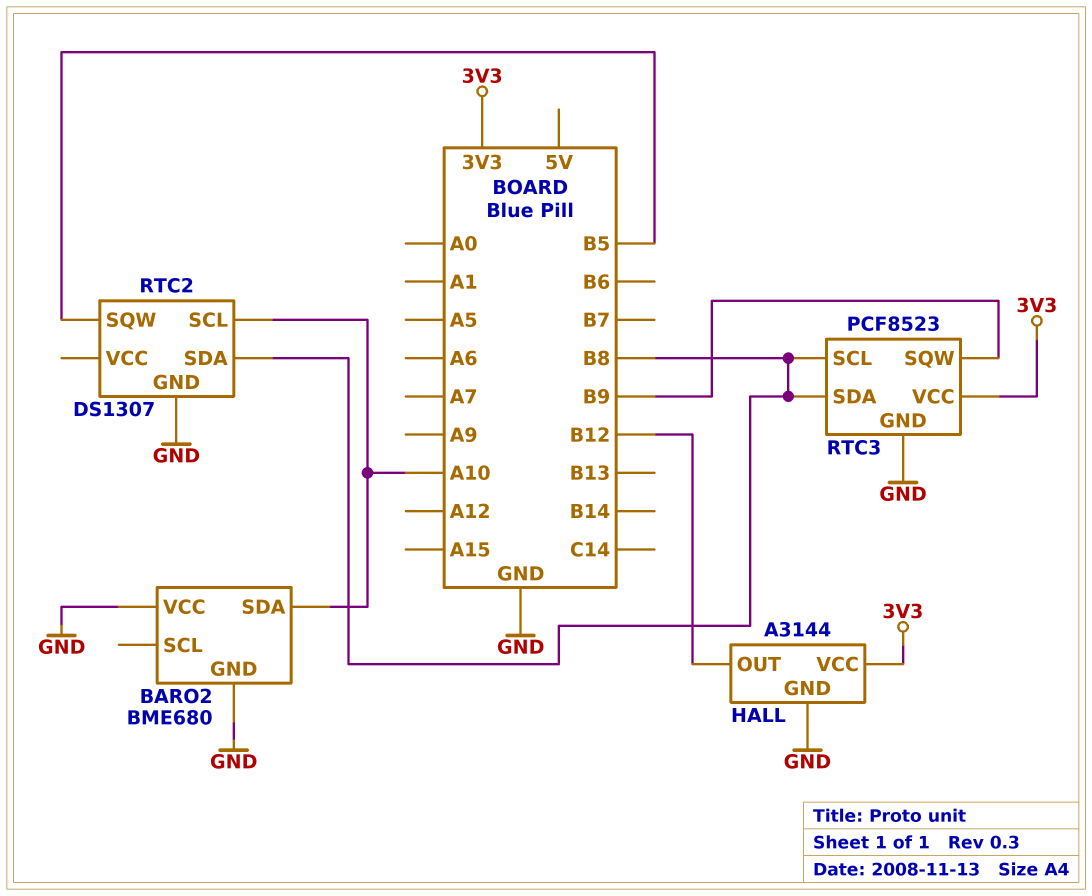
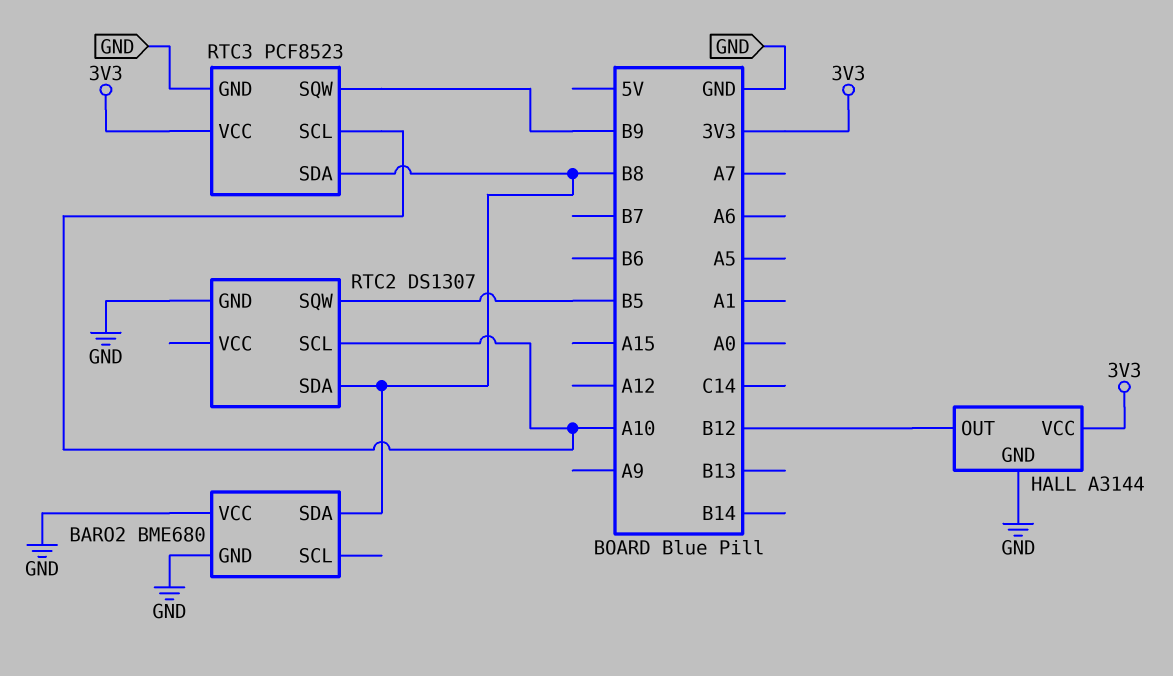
BARO2 pin SDA: A10 -> B8
RTC3 pin SCL: B8 -> A10

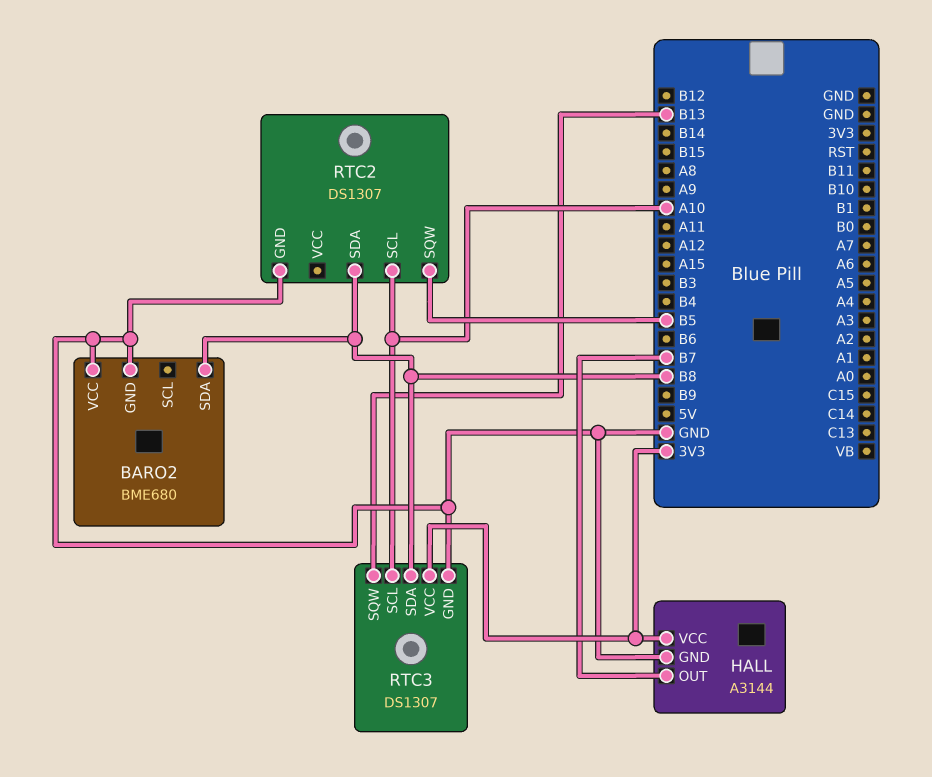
HALL pin OUT: B12 -> B7
RTC3: PCF8523 -> DS1307
RTC3 pin SQW: B9 -> B13

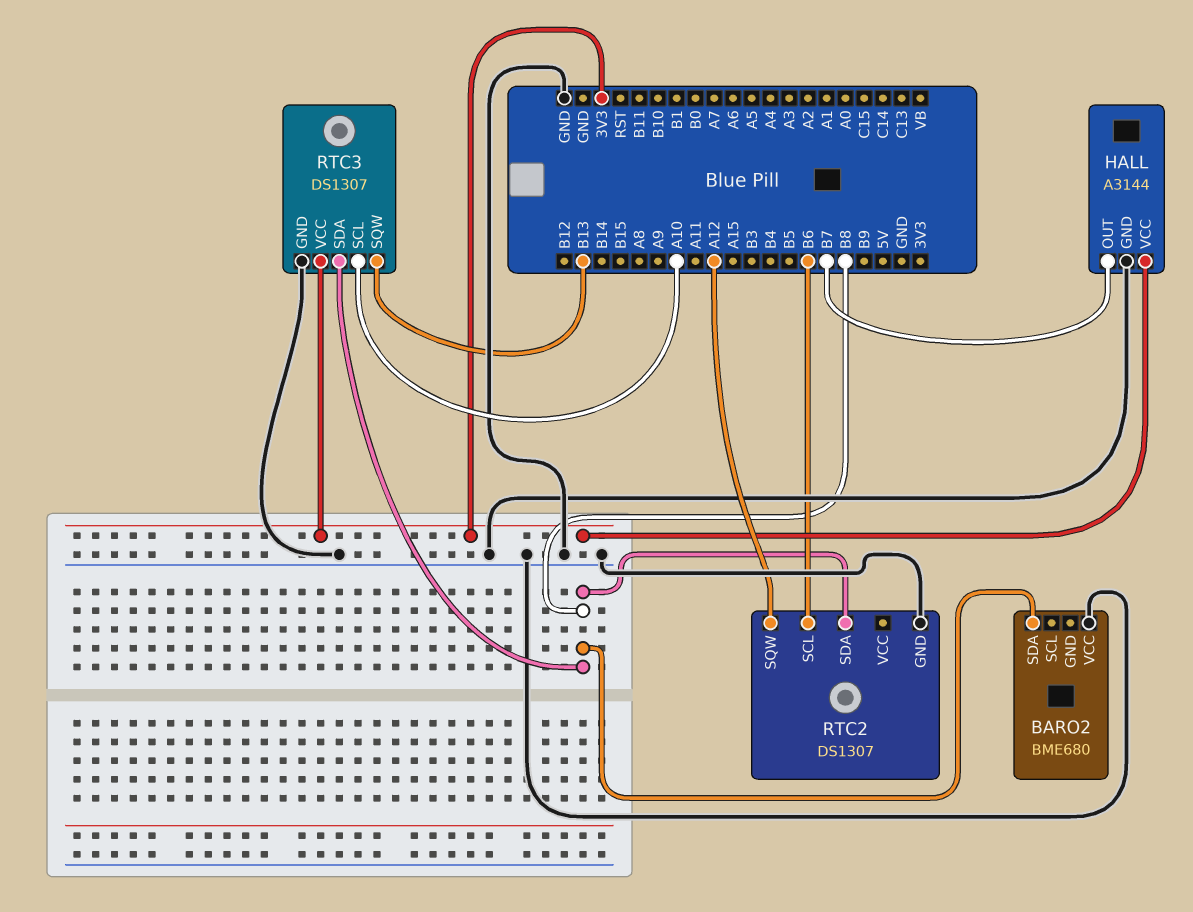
BARO2 pin GND: GND -> none
RTC2 pin SCL: A10 -> B6
RTC2 pin SQW: B5 -> A12

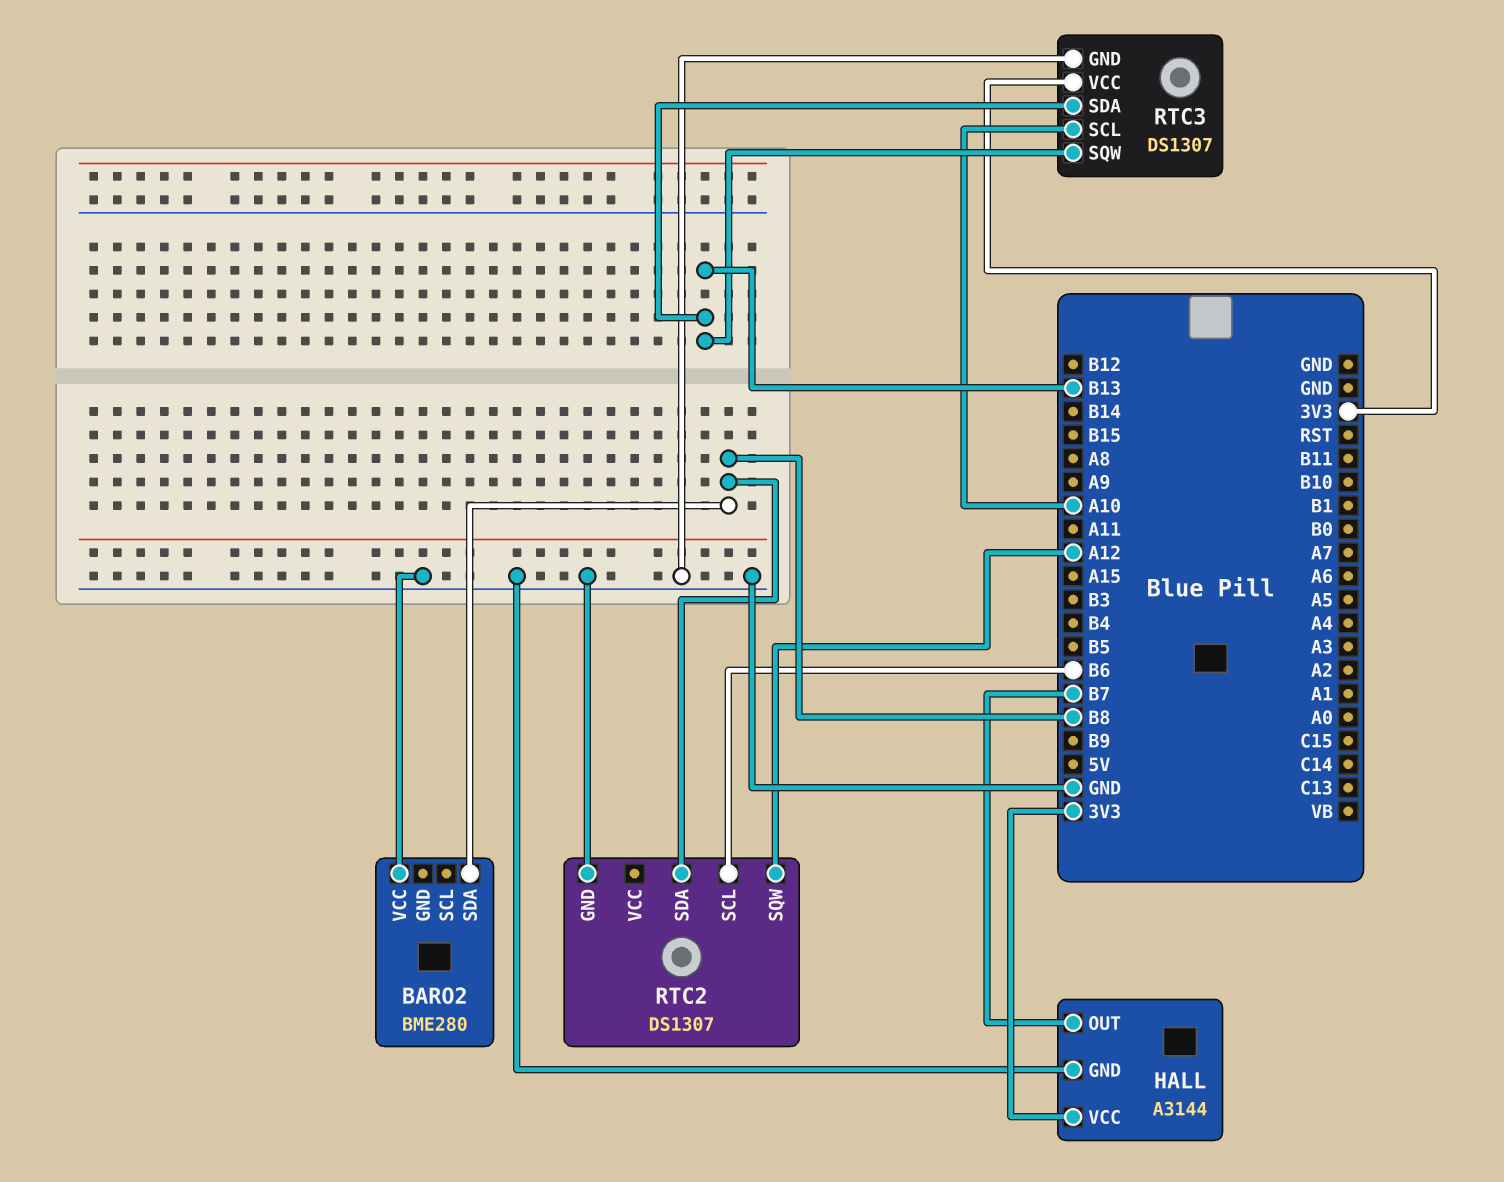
BARO2: BME680 -> BME280
RTC3 pin SDA: B8 -> B13

